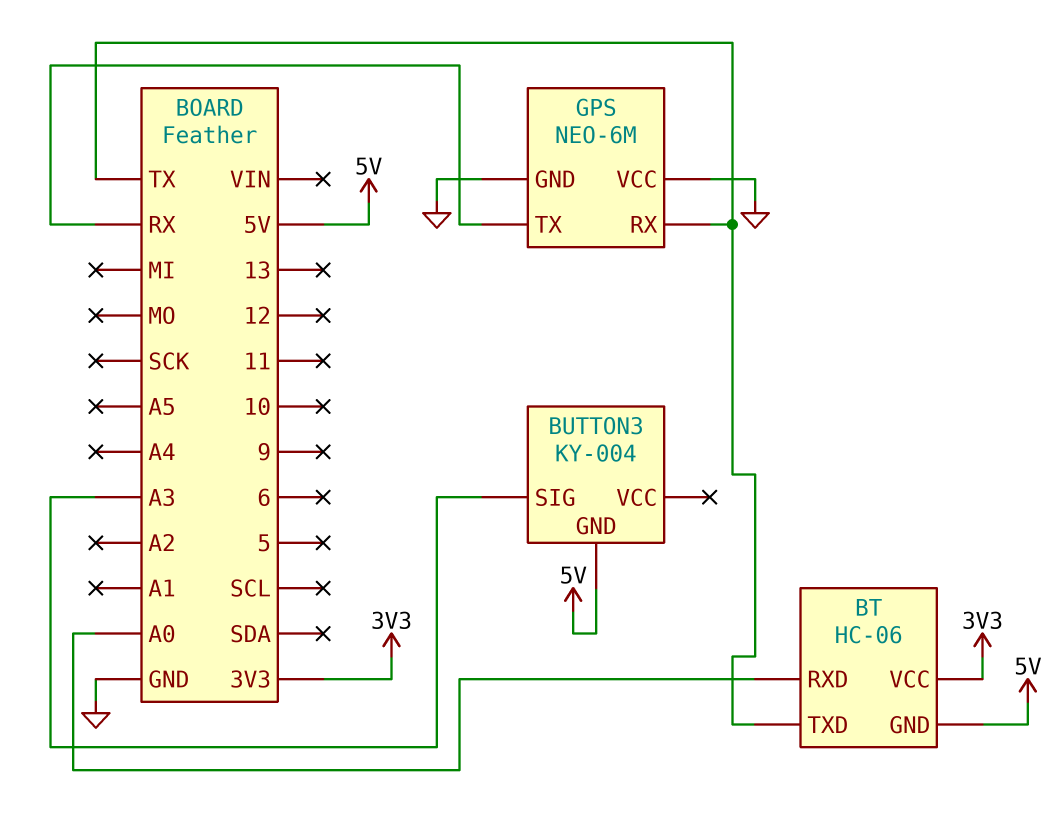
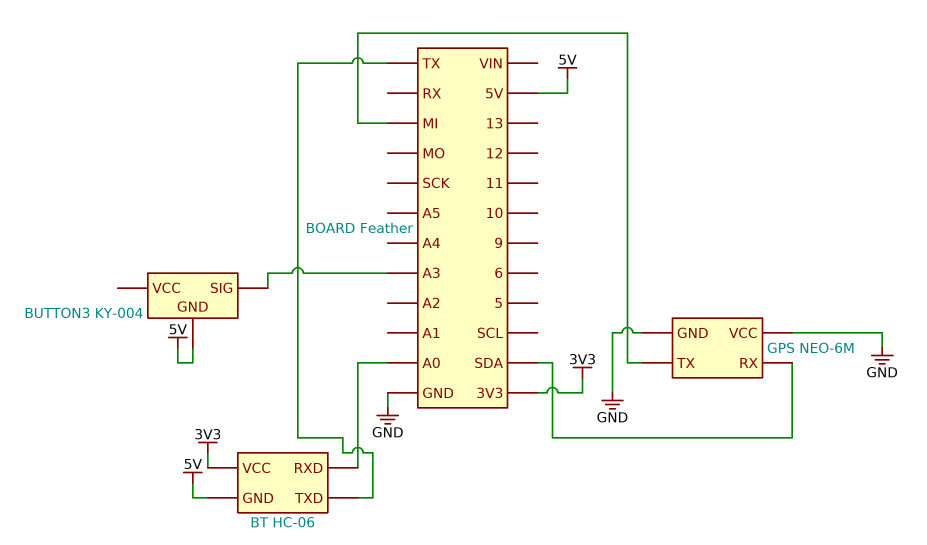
GPS pin RX: TX -> SDA
GPS pin TX: RX -> MI

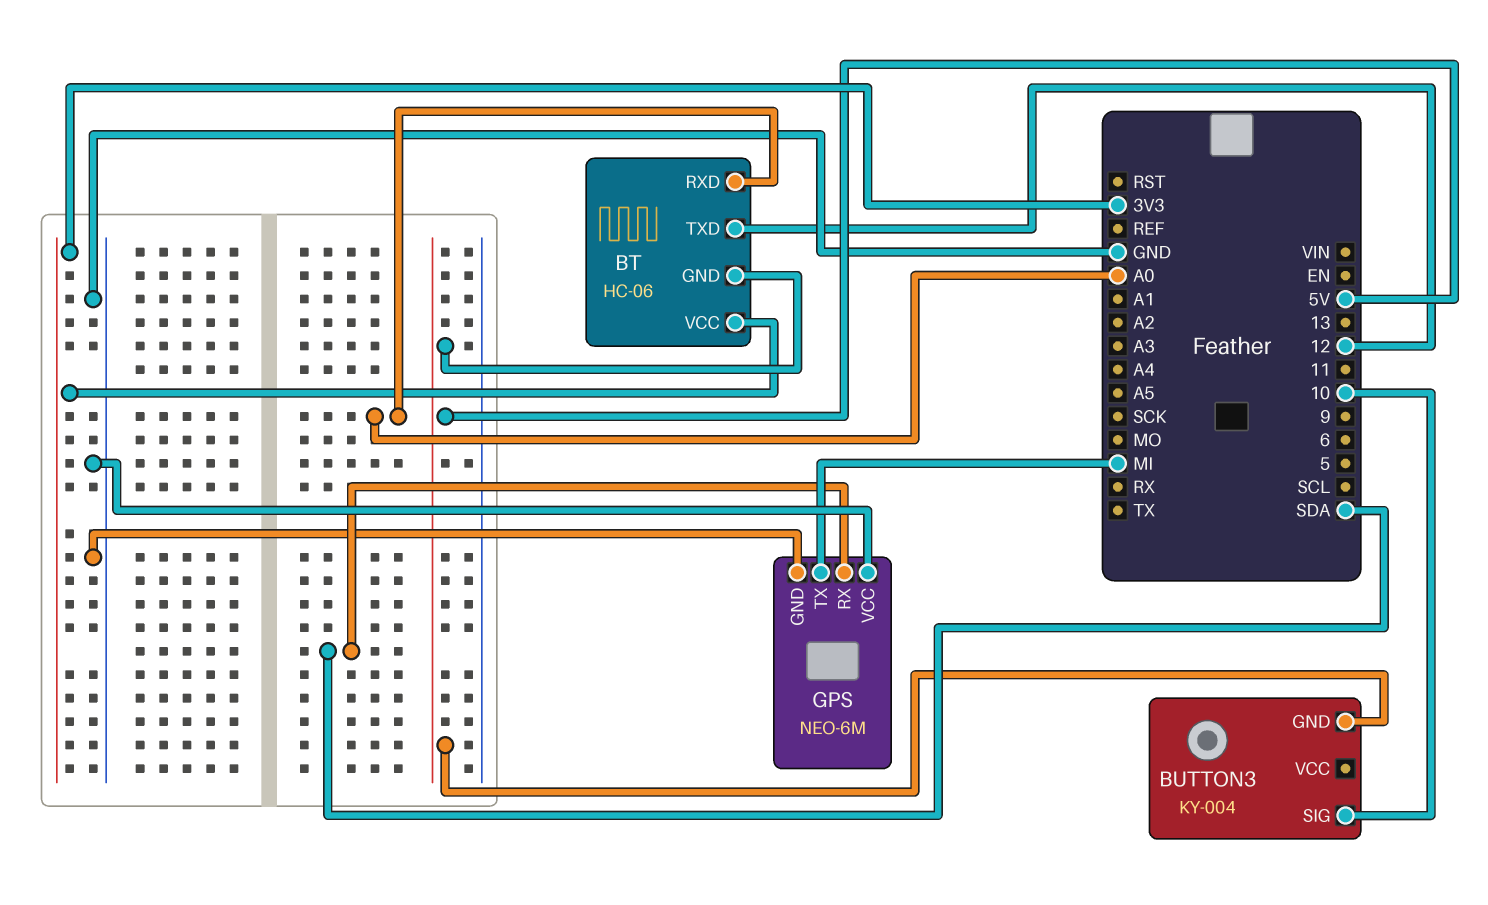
BT pin TXD: TX -> 12
BUTTON3 pin SIG: A3 -> 10

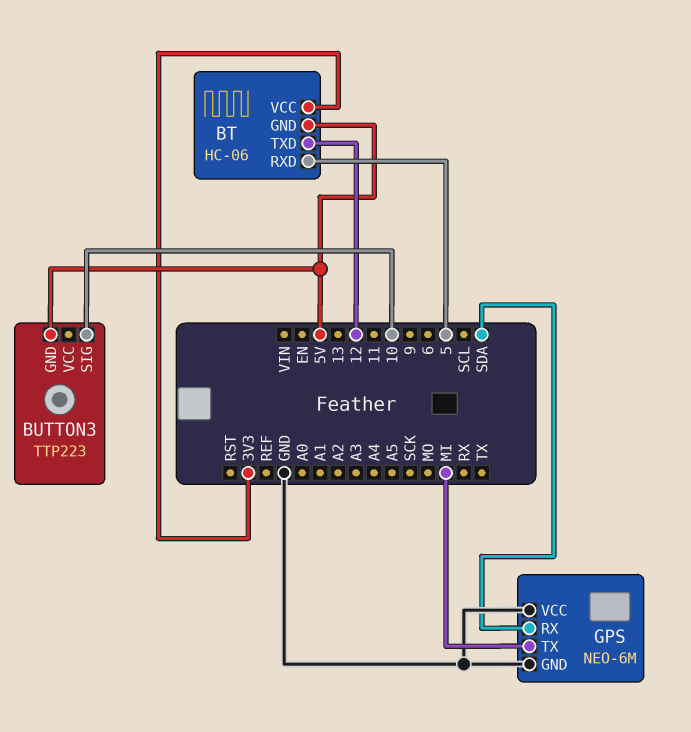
BT pin RXD: A0 -> 5
BUTTON3: KY-004 -> TTP223

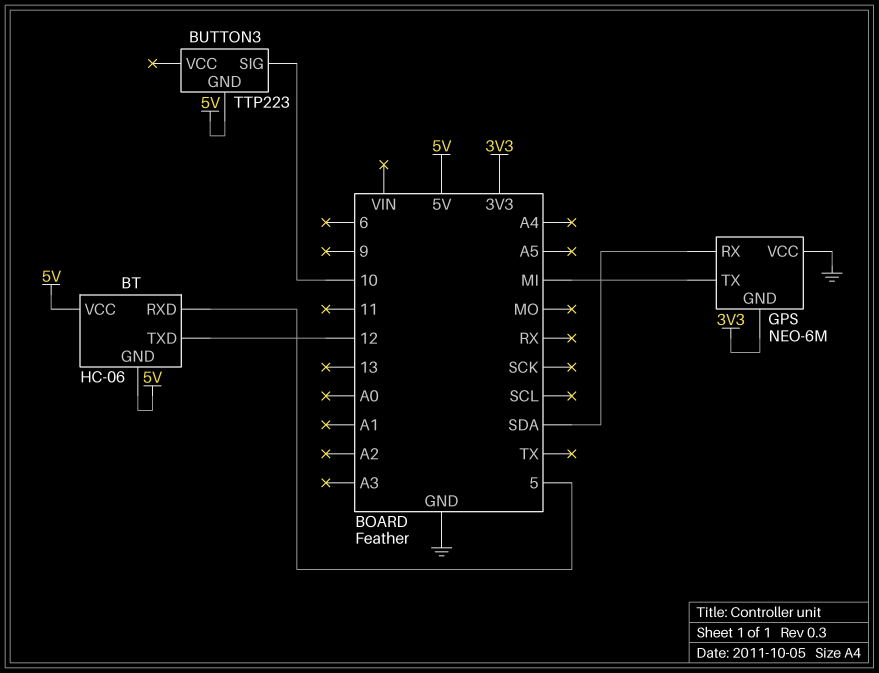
BT pin VCC: 3V3 -> 5V
GPS pin GND: GND -> 3V3

